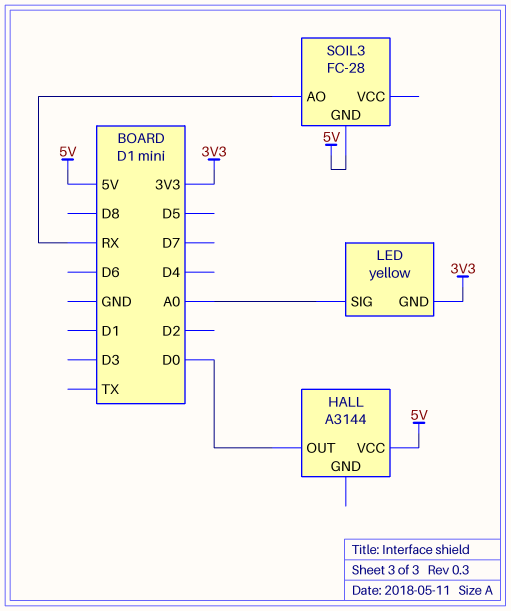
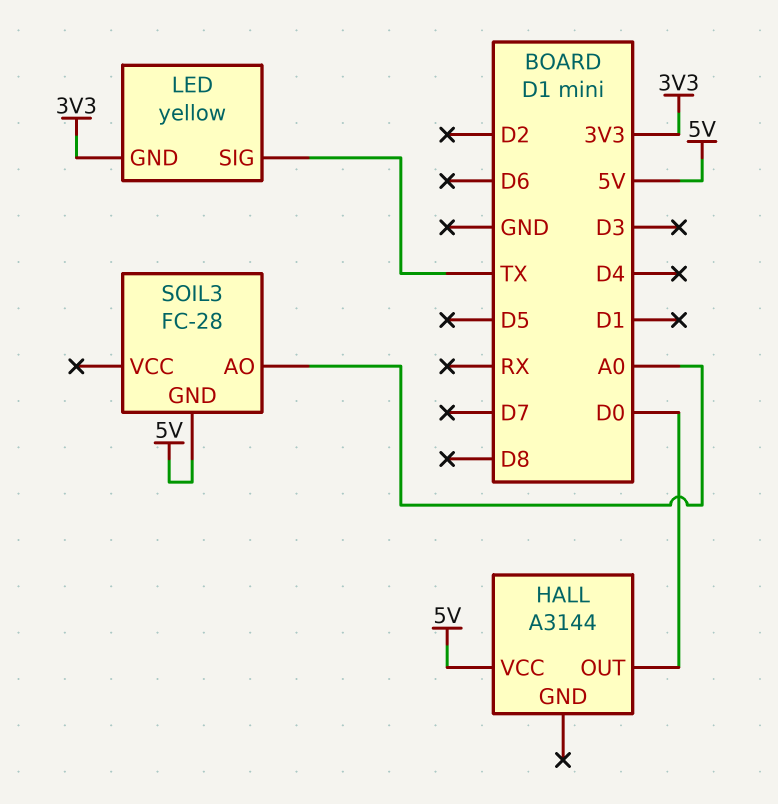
LED pin SIG: A0 -> TX
SOIL3 pin AO: RX -> A0

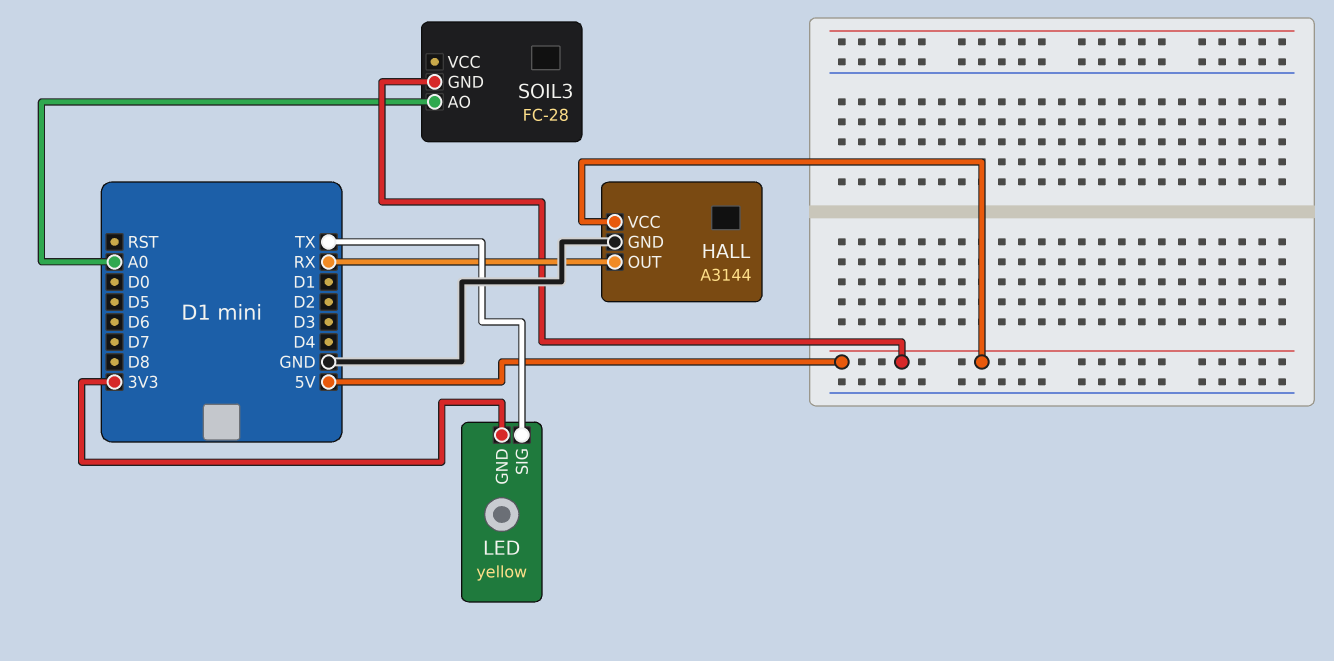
HALL pin GND: none -> GND
HALL pin OUT: D0 -> RX

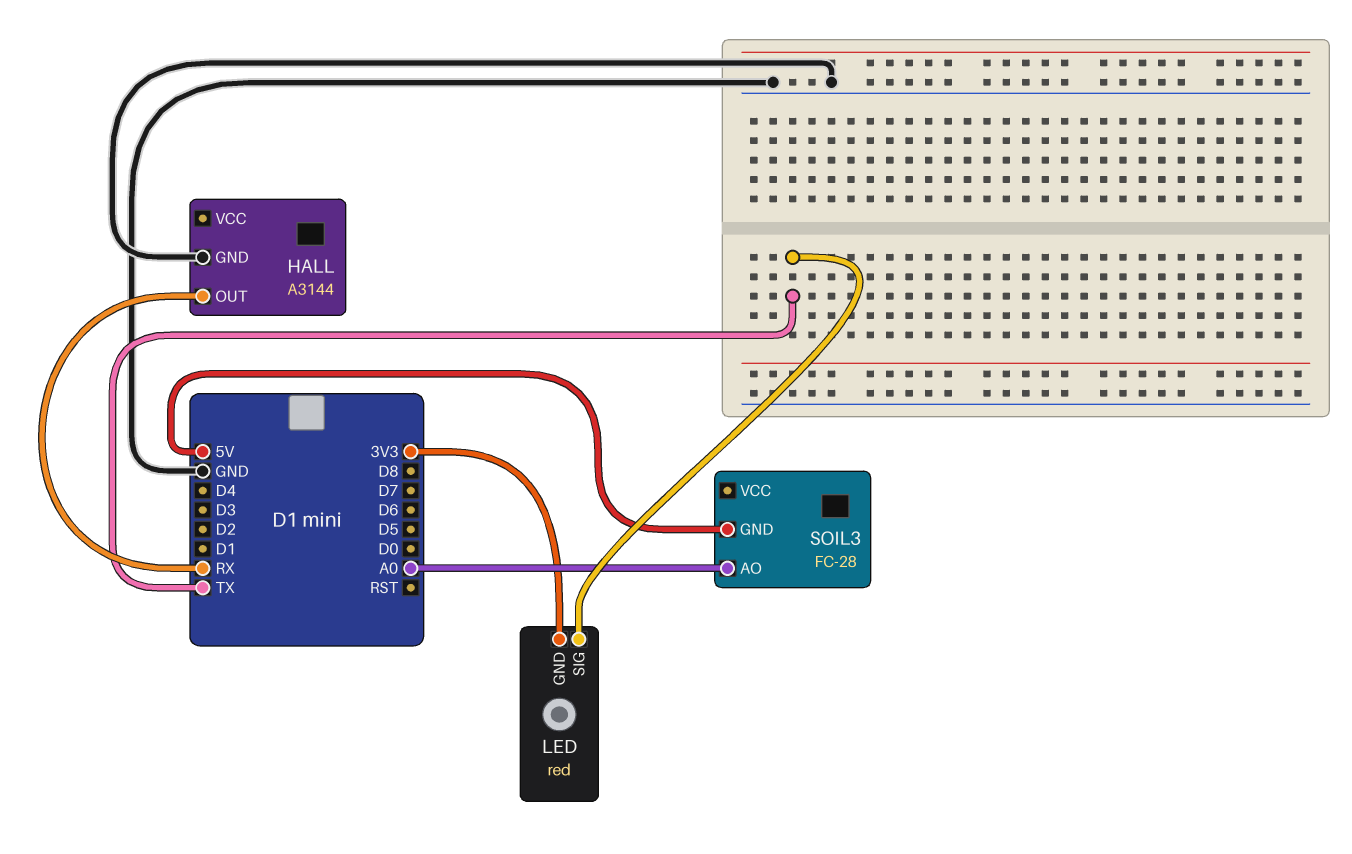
HALL pin VCC: 5V -> none
LED: yellow -> red

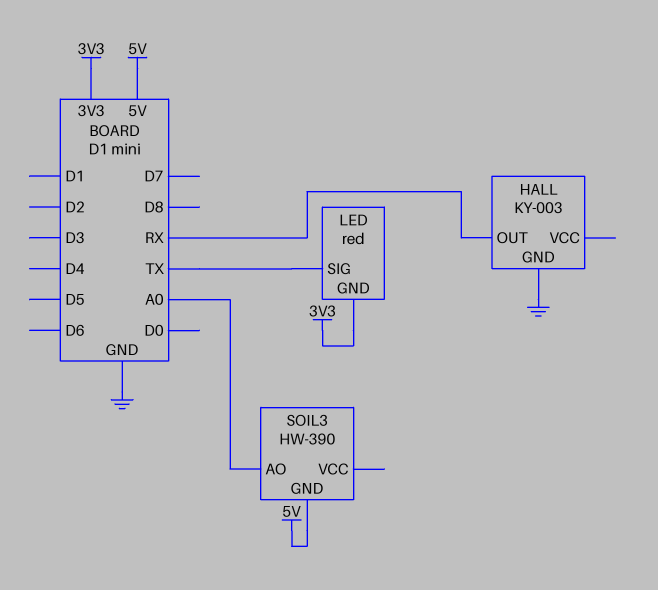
HALL: A3144 -> KY-003
SOIL3: FC-28 -> HW-390

